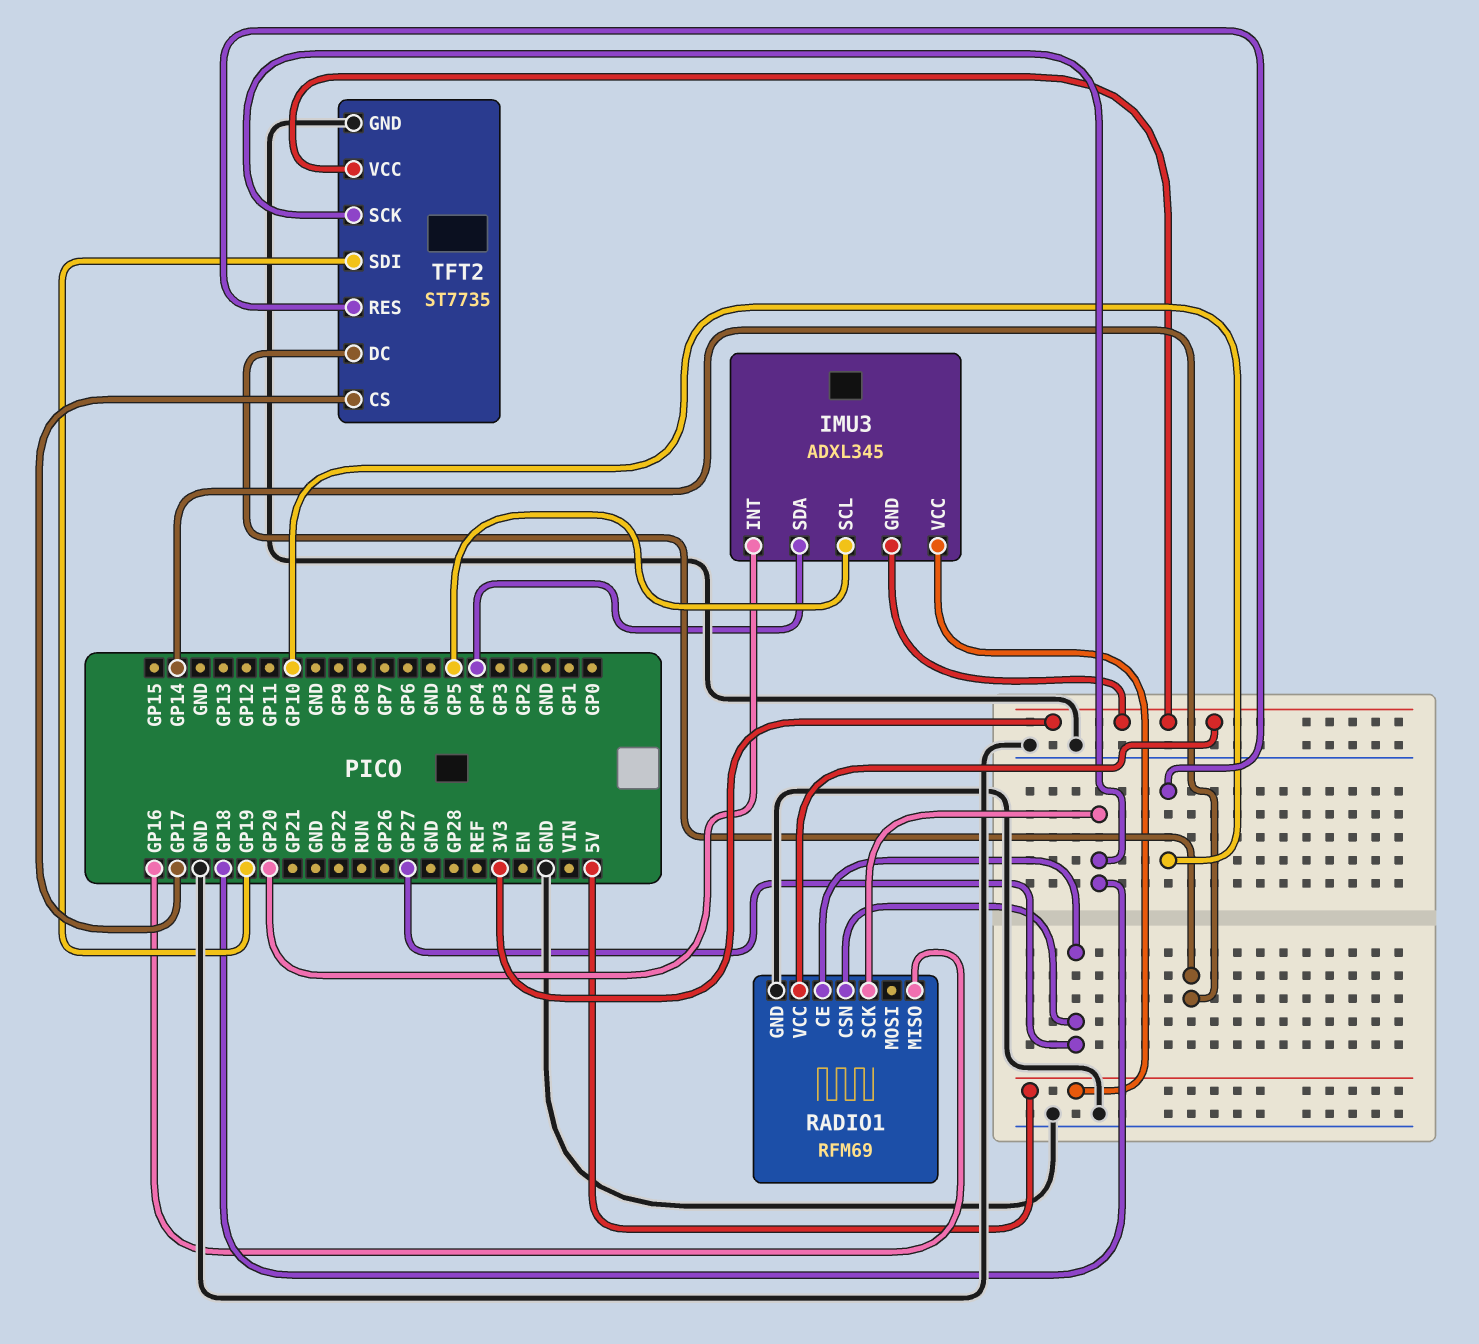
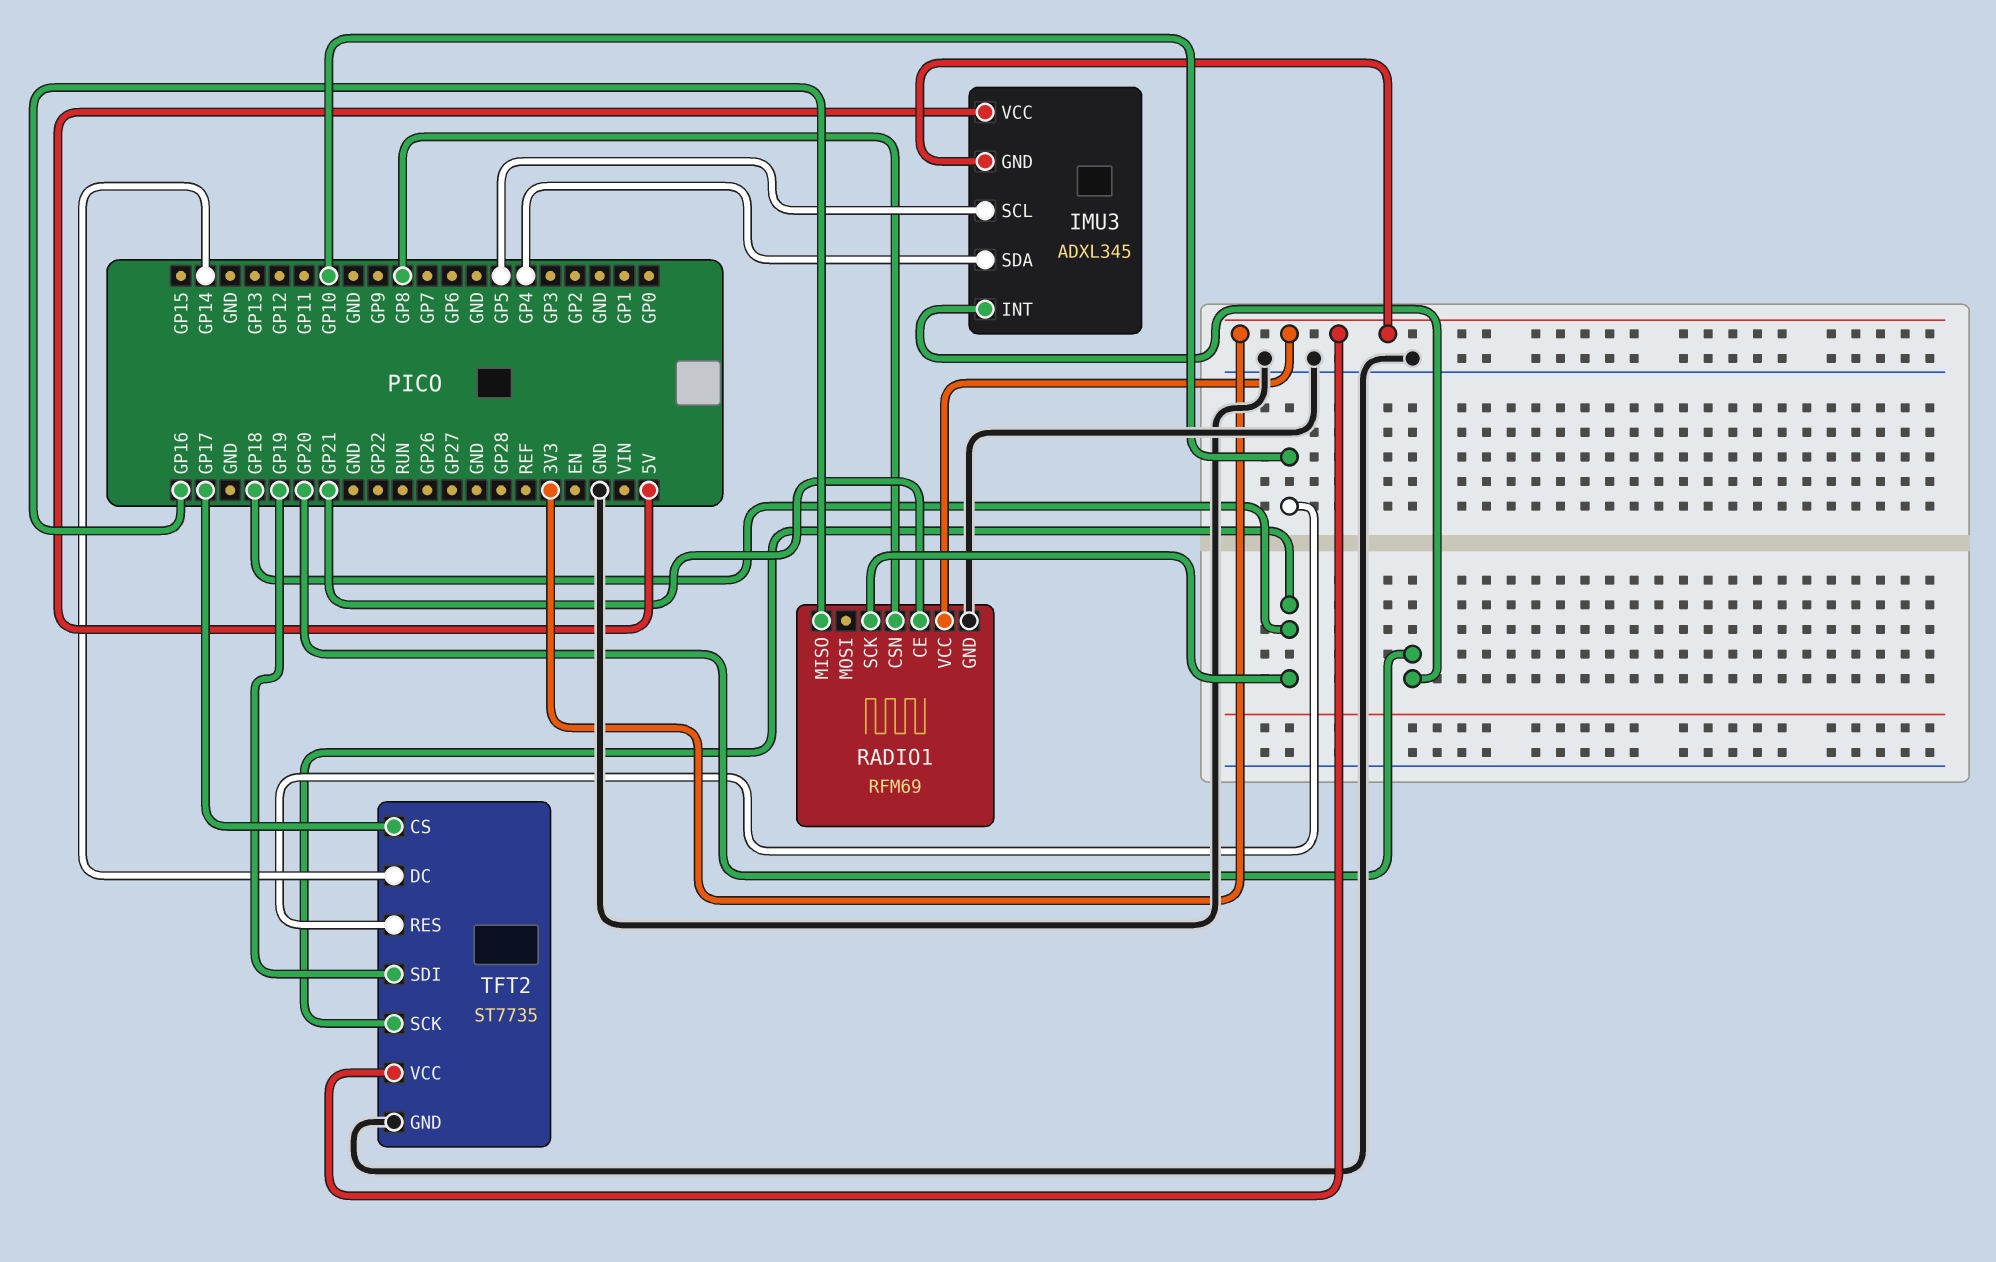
RADIO1 pin CE: GP27 -> GP21
RADIO1 pin CSN: GP27 -> GP8

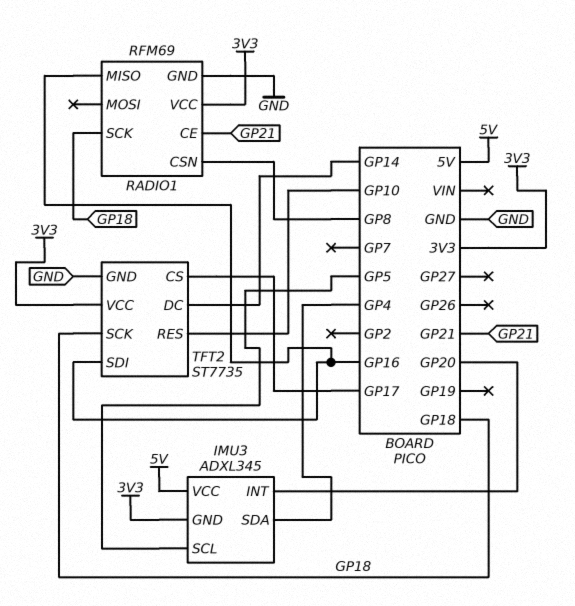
TFT2 pin SDI: GP19 -> GP16

